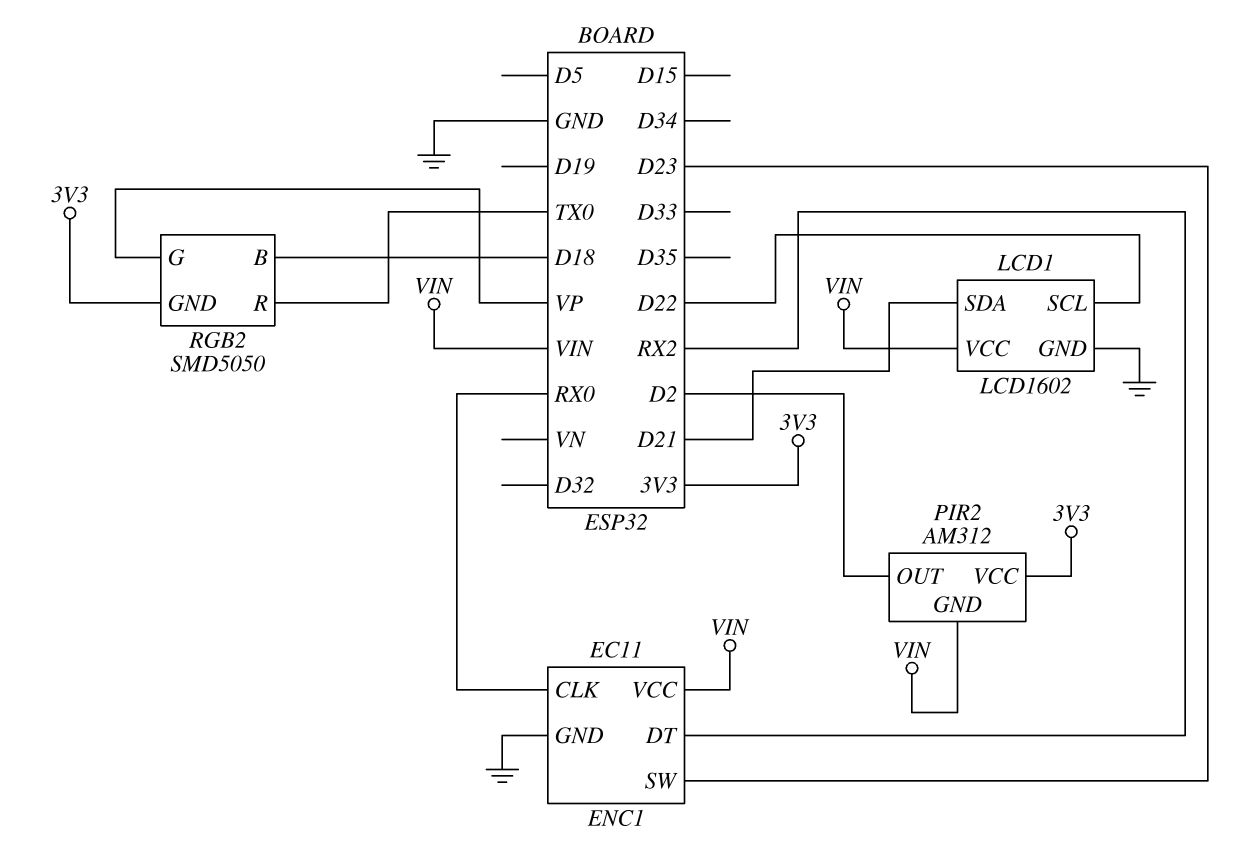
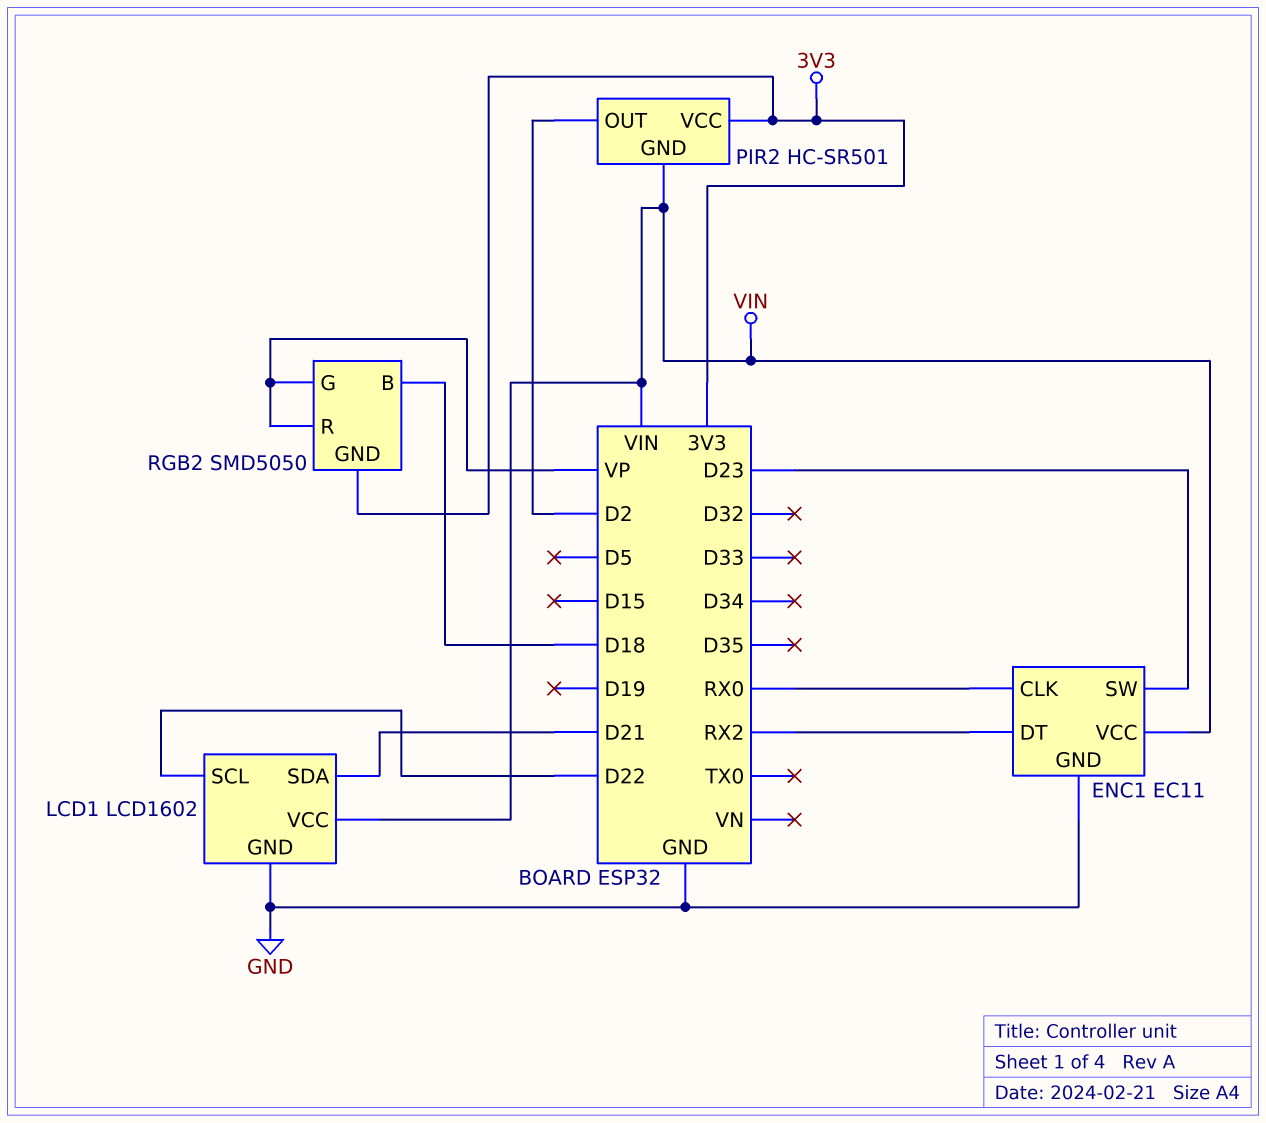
PIR2: AM312 -> HC-SR501
RGB2 pin R: TX0 -> VP

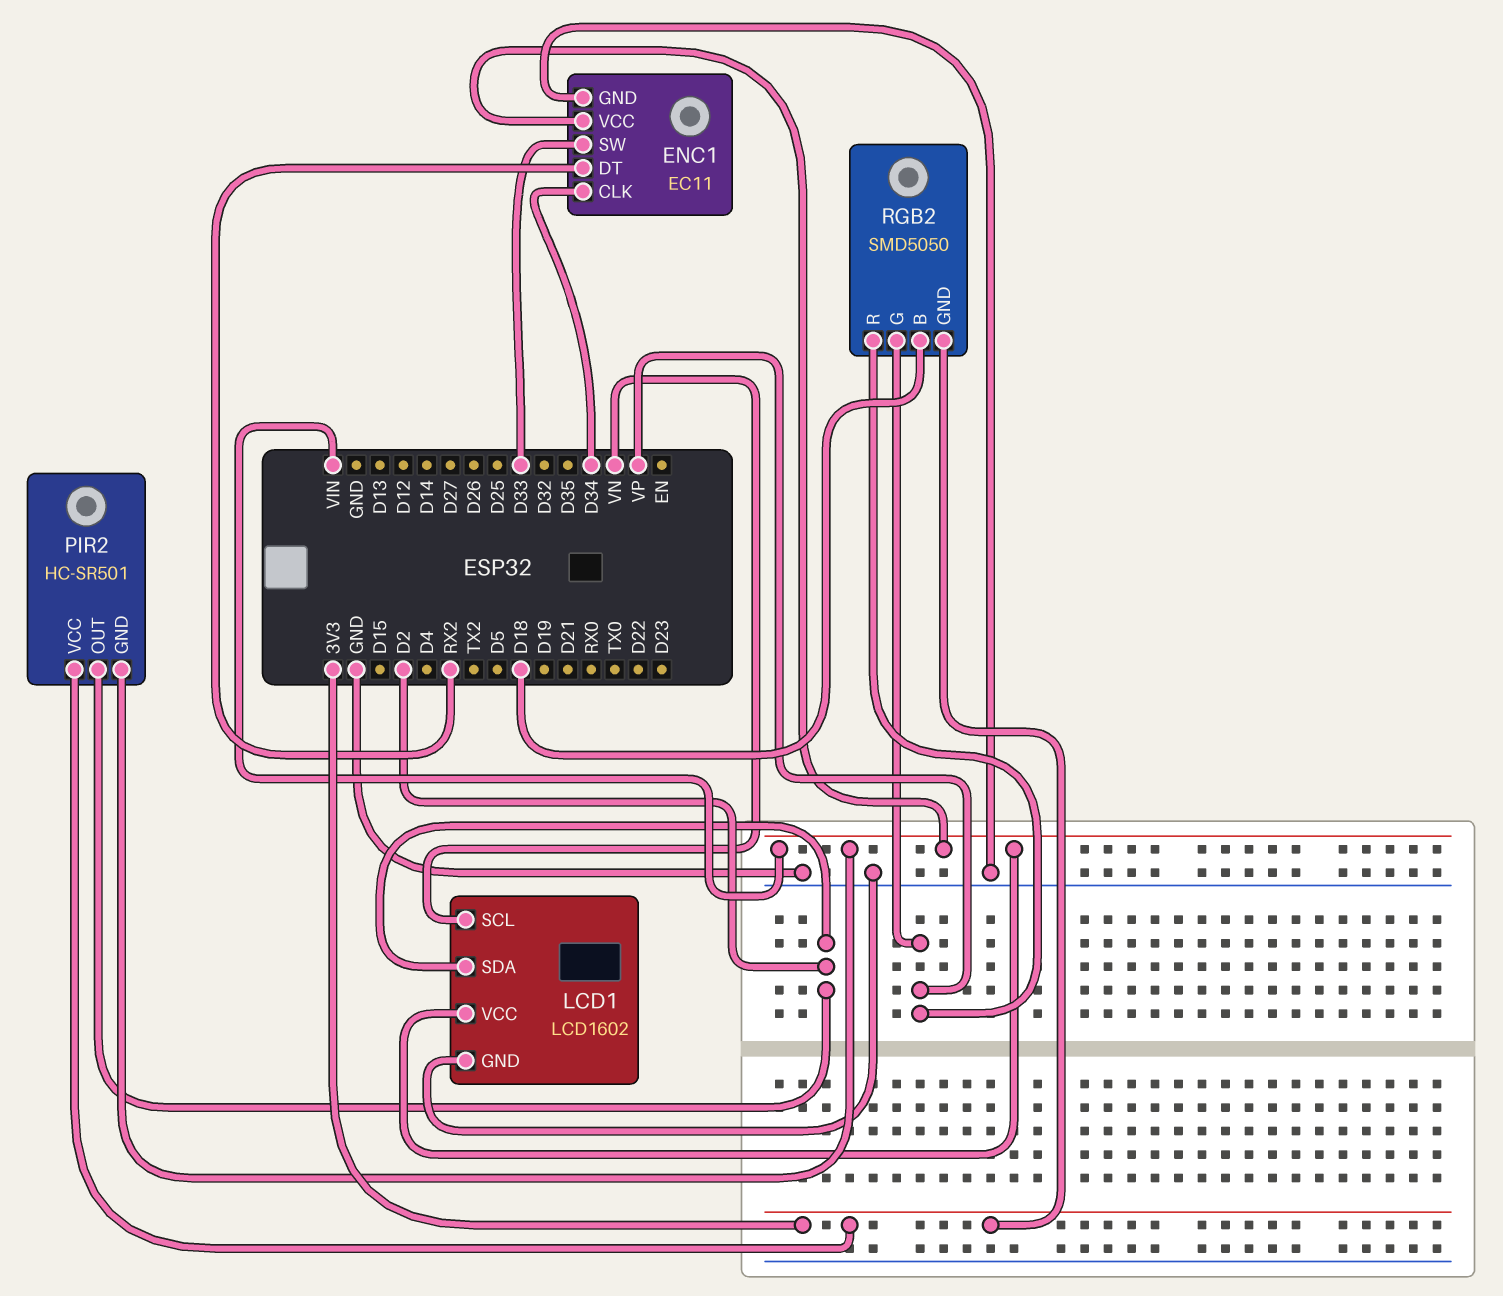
ENC1 pin CLK: RX0 -> D34
ENC1 pin SW: D23 -> D33
LCD1 pin SCL: D22 -> VN
LCD1 pin SDA: D21 -> D2

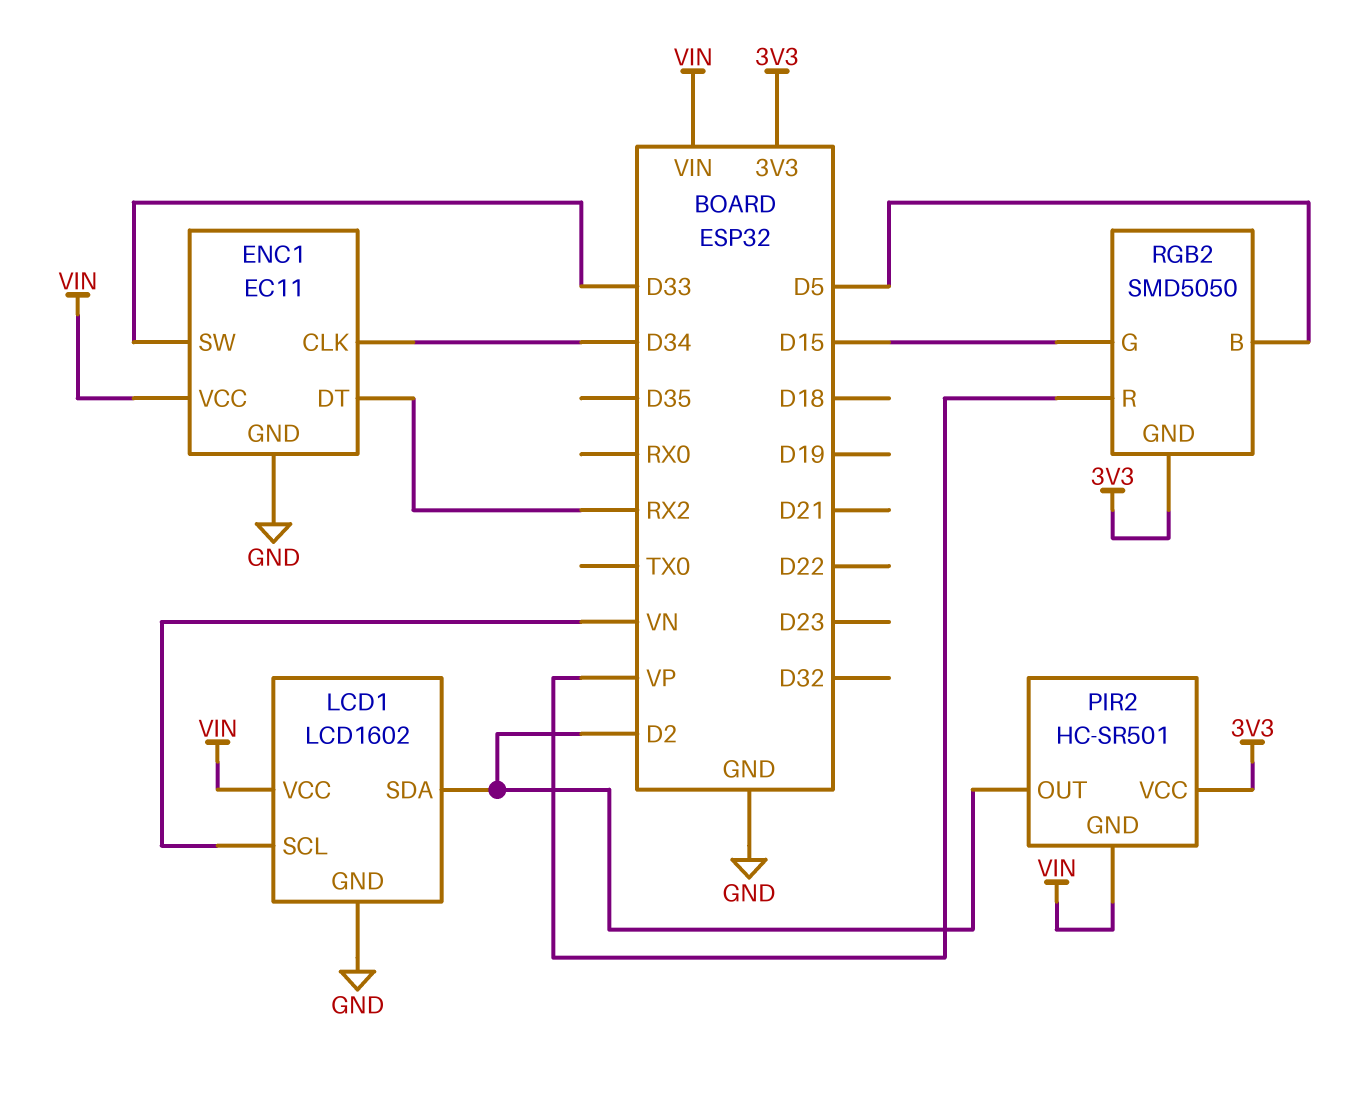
RGB2 pin B: D18 -> D5
RGB2 pin G: VP -> D15

